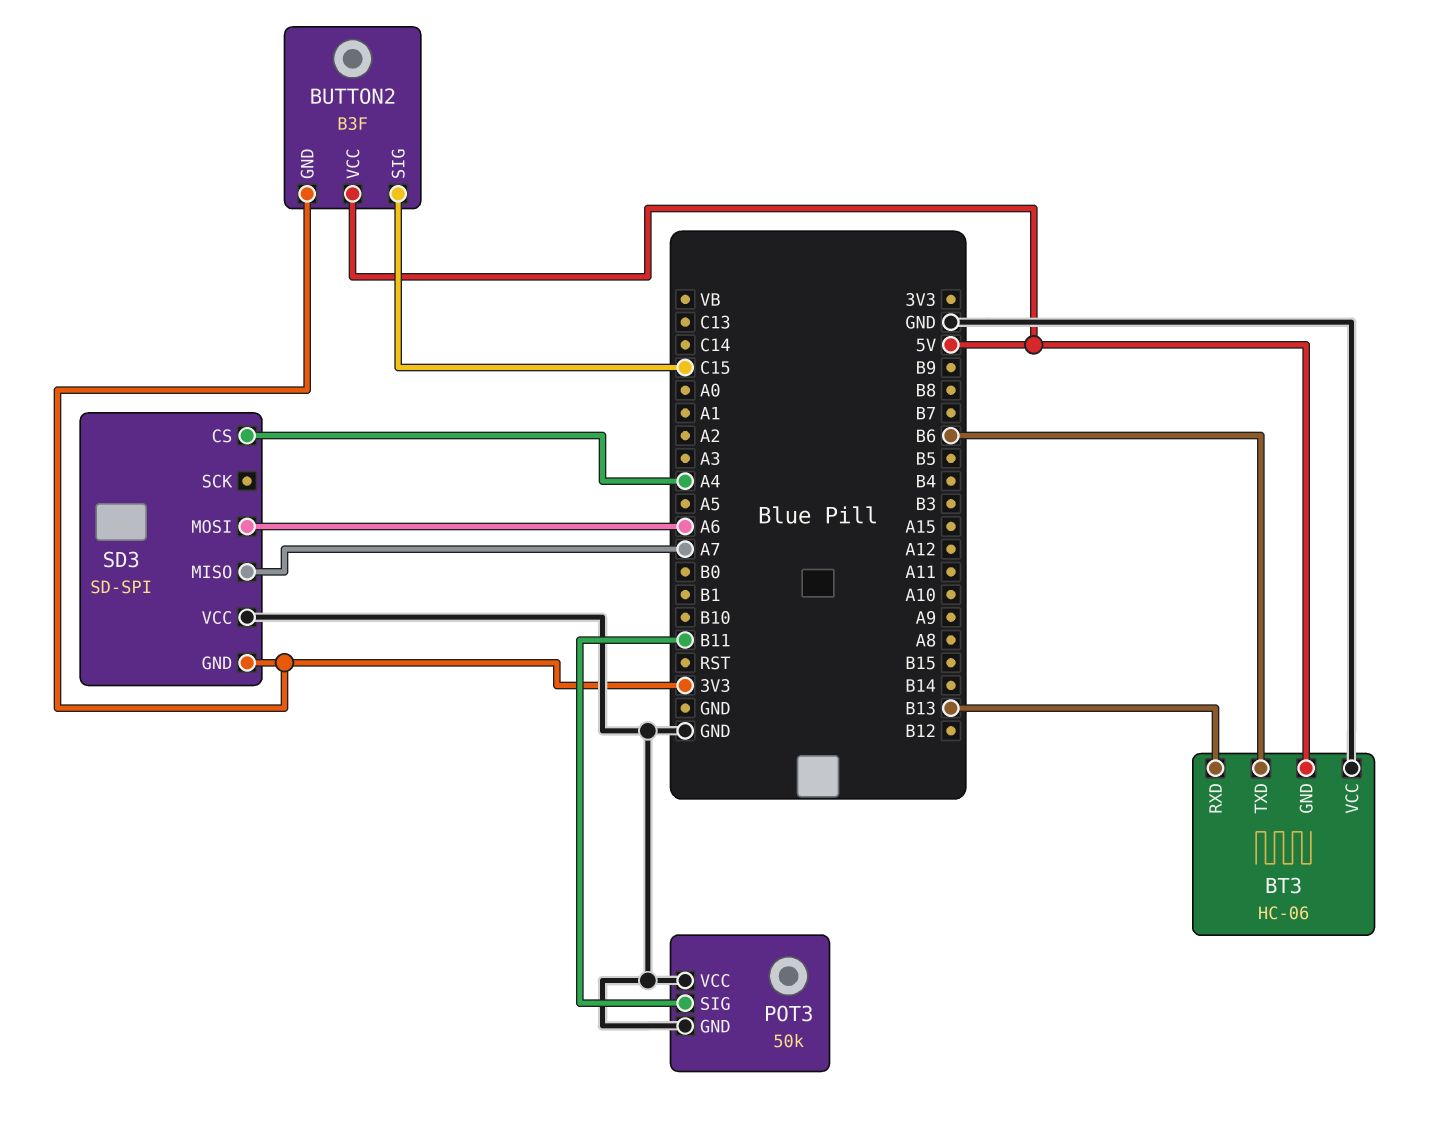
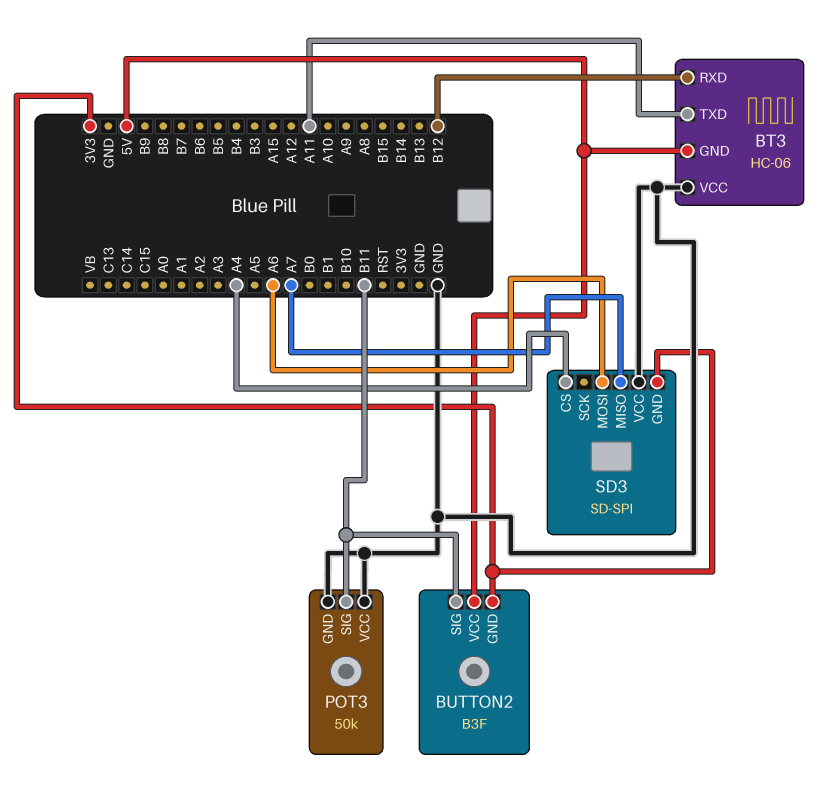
BT3 pin RXD: B13 -> B12
BT3 pin TXD: B6 -> A11
BUTTON2 pin SIG: C15 -> B11

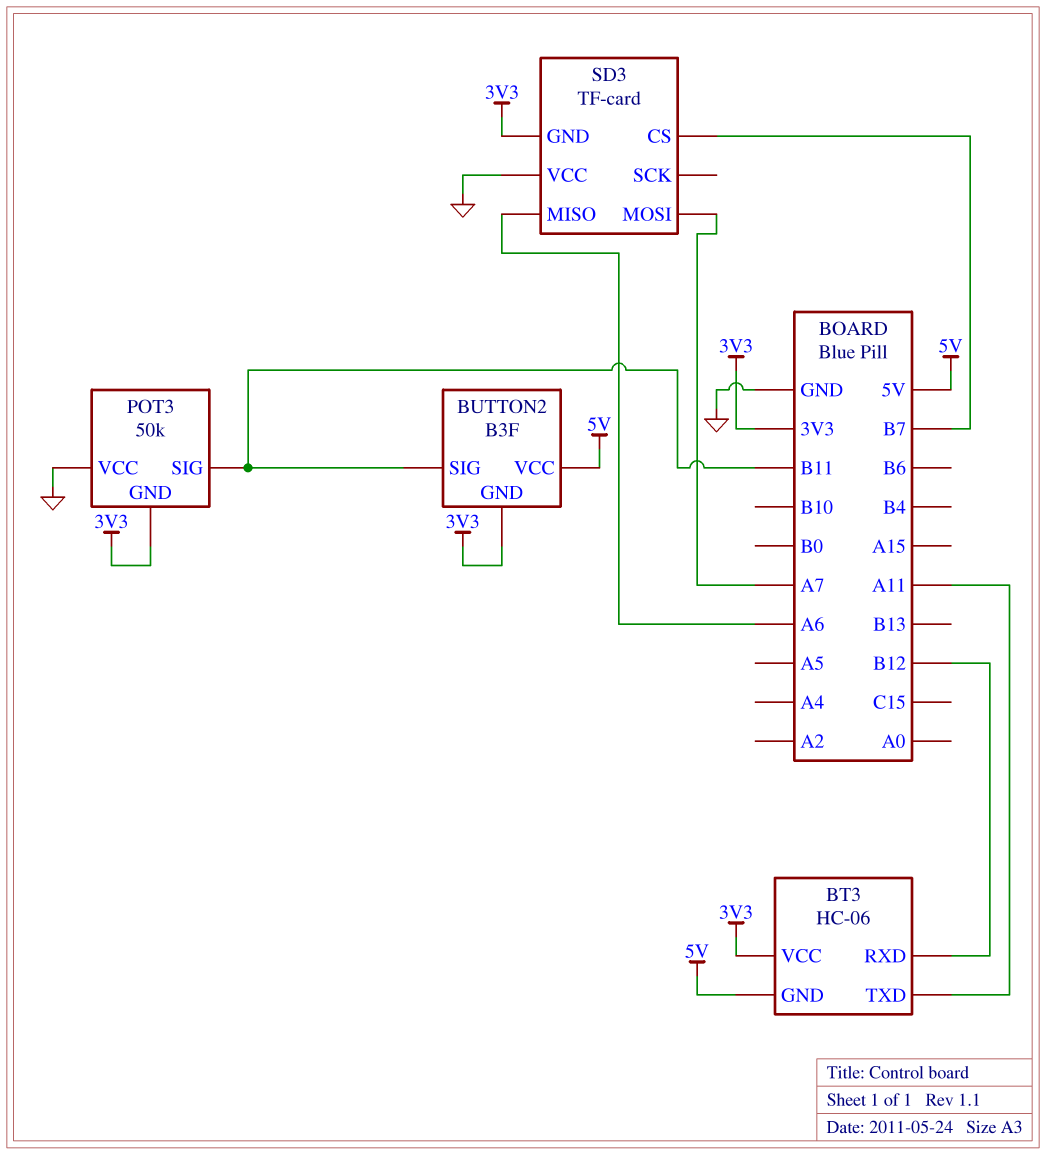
BT3 pin VCC: GND -> 3V3
POT3 pin GND: GND -> 3V3
SD3: SD-SPI -> TF-card
SD3 pin CS: A4 -> B7
SD3 pin MISO: A7 -> A6
SD3 pin MOSI: A6 -> A7

